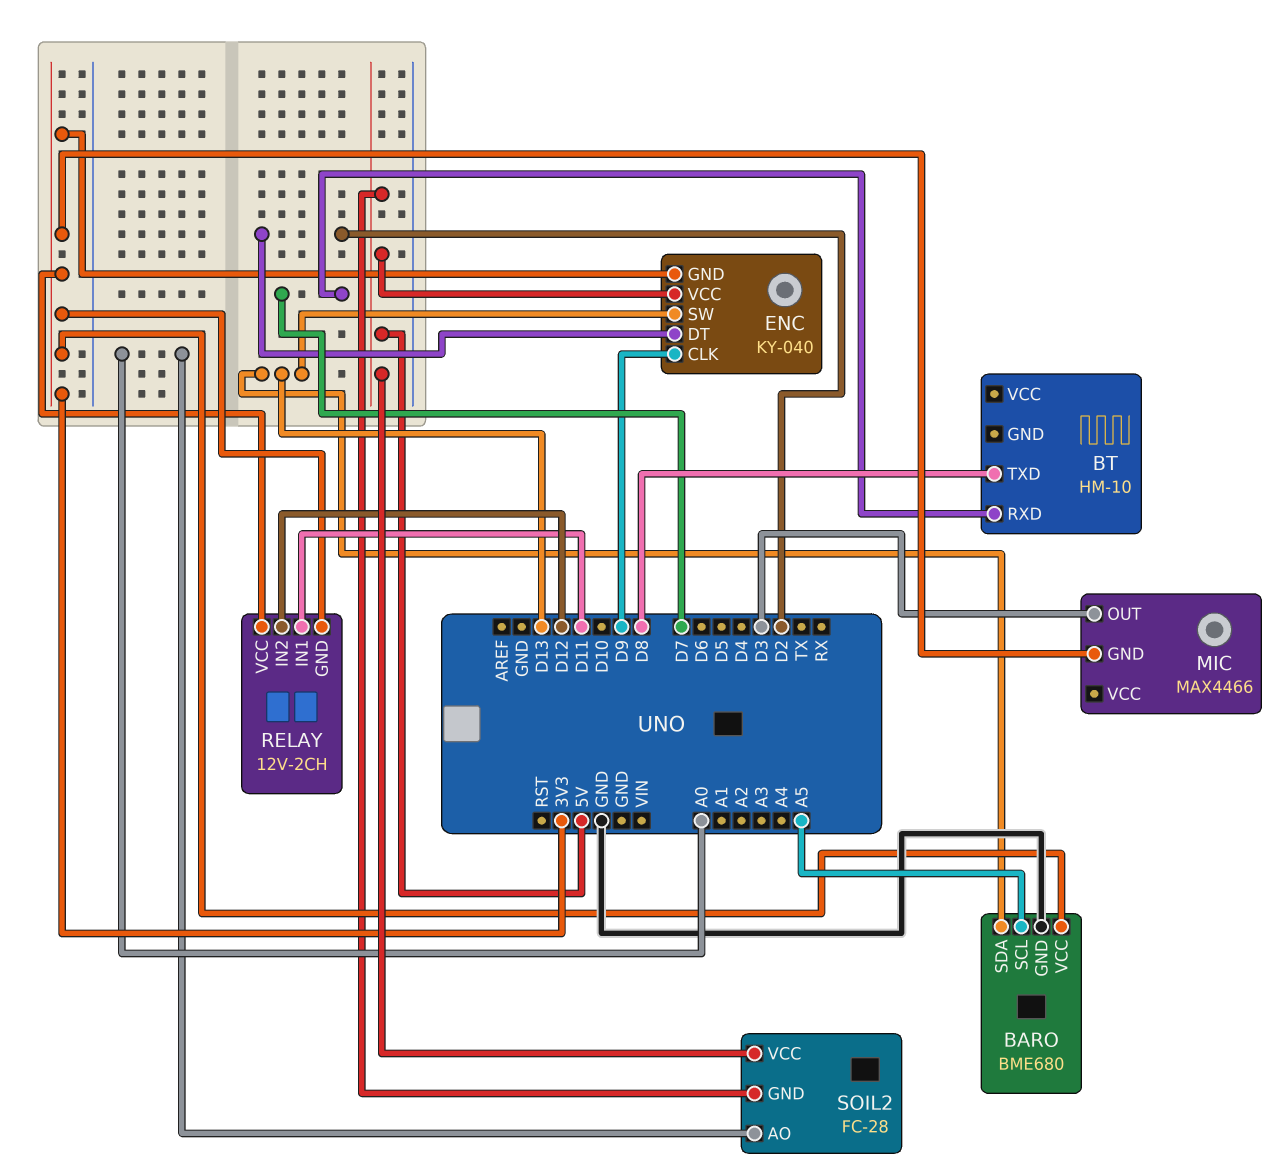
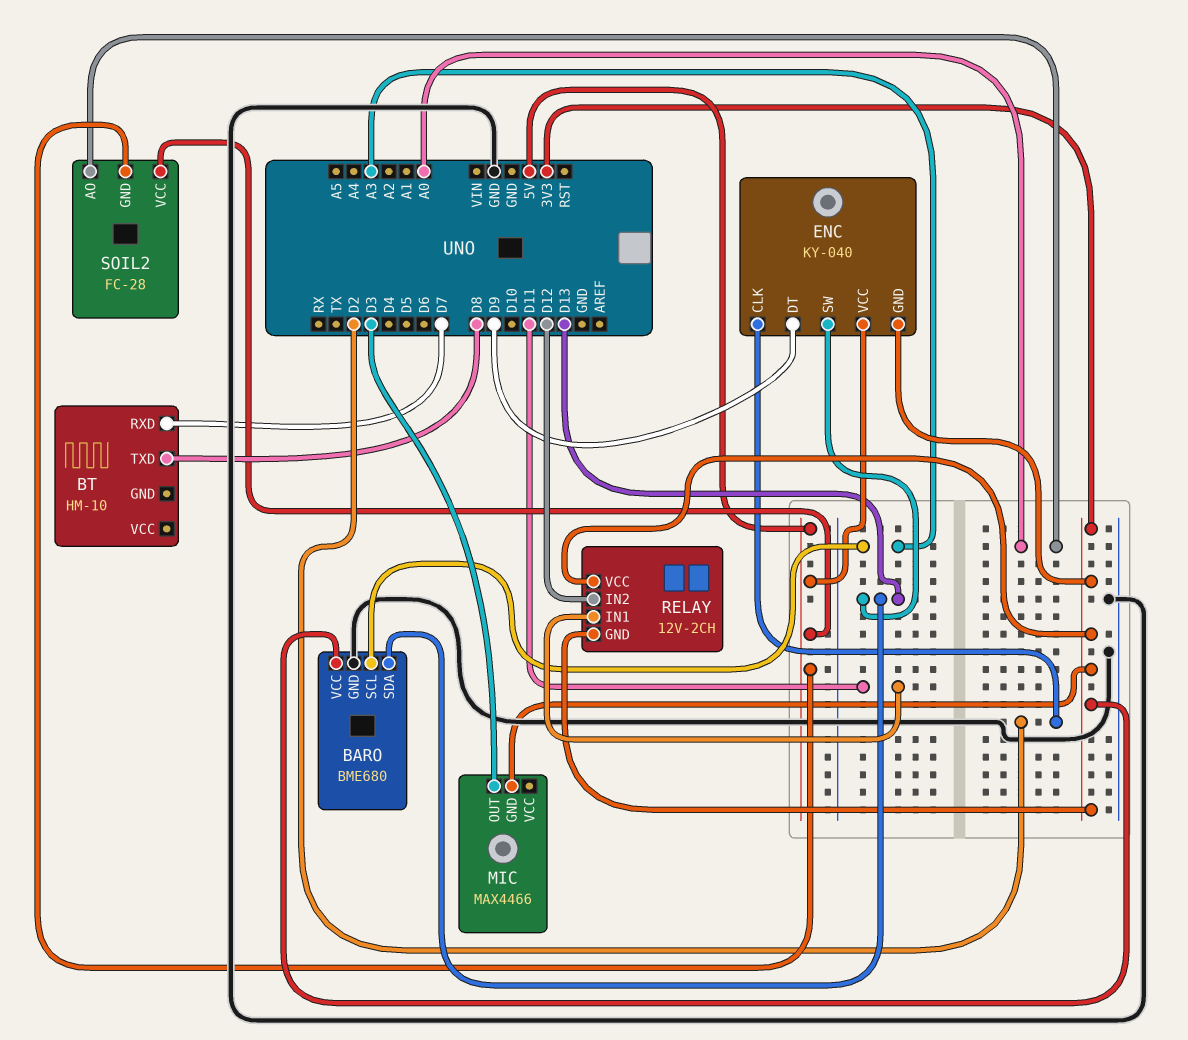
BARO pin SCL: A5 -> A3
ENC pin CLK: D9 -> D2
ENC pin DT: D2 -> D9

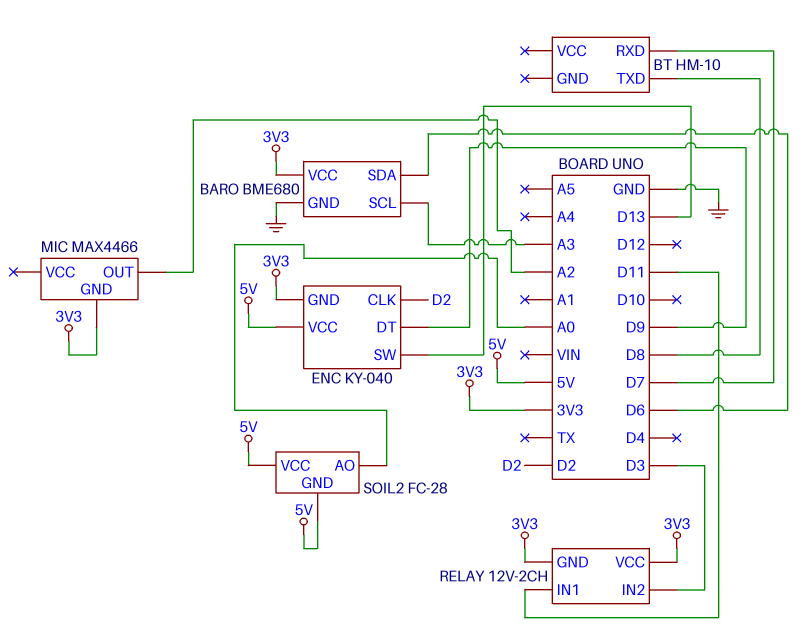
BARO pin SDA: D13 -> D6
MIC pin OUT: D3 -> A2
RELAY pin IN2: D12 -> D3

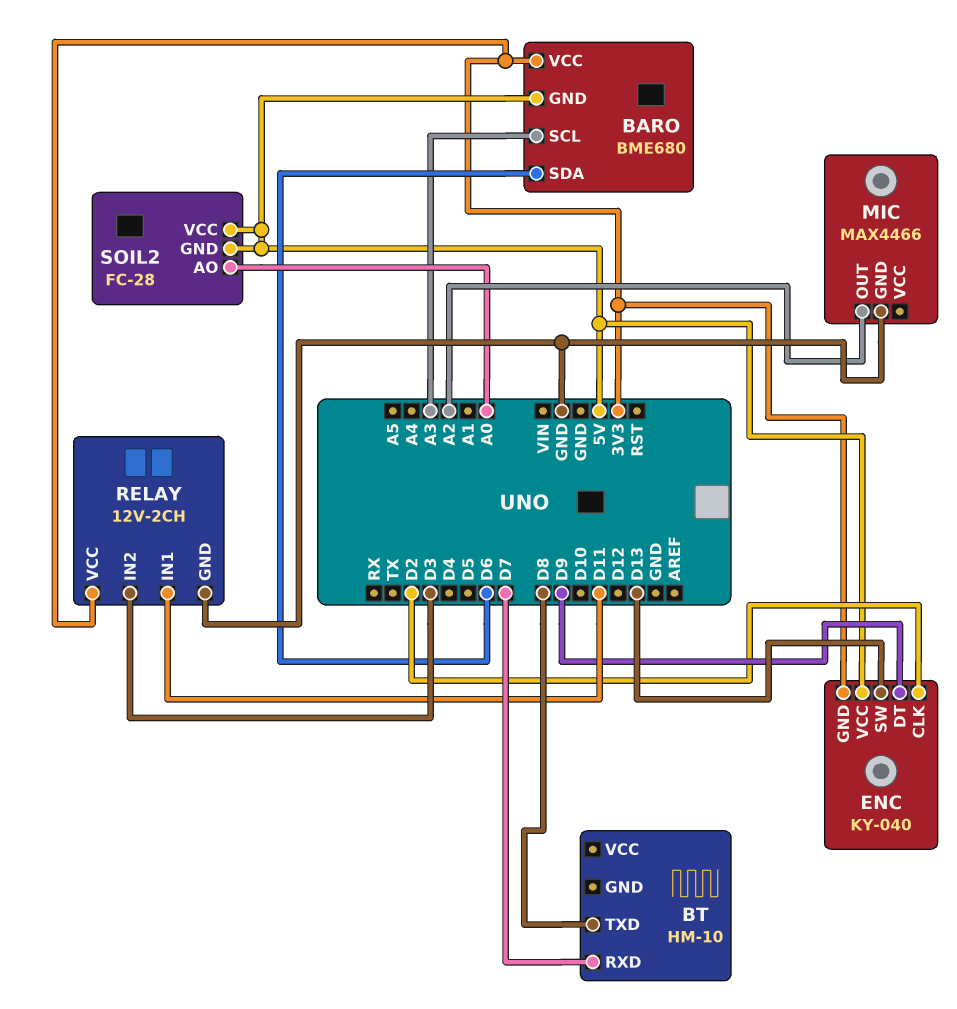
BARO pin GND: GND -> 5V
MIC pin GND: 3V3 -> GND
RELAY pin GND: 3V3 -> GND

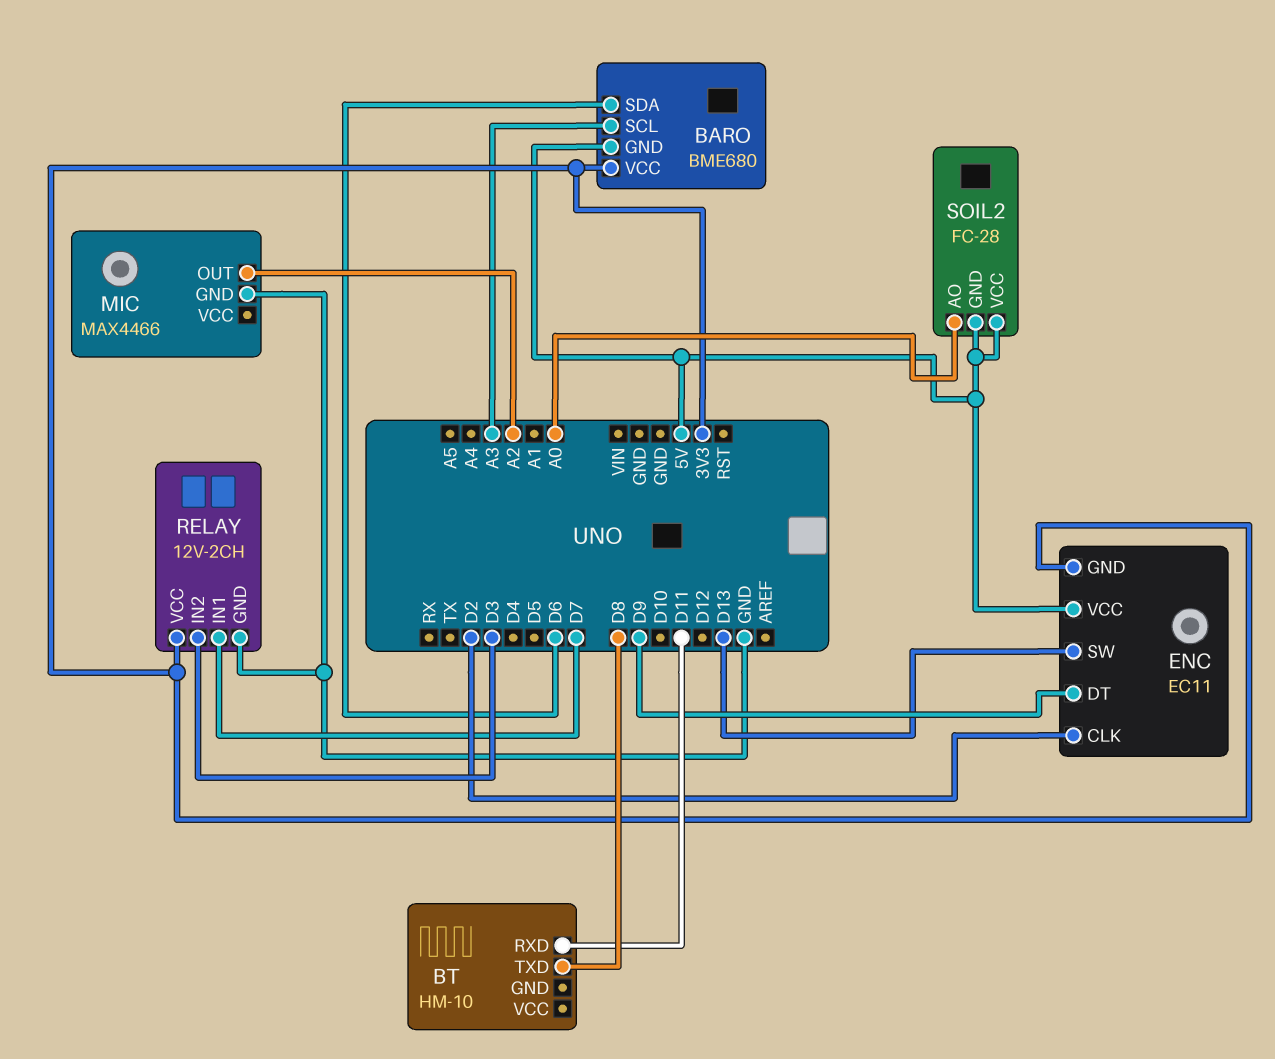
BT pin RXD: D7 -> D11
ENC: KY-040 -> EC11
RELAY pin IN1: D11 -> D7

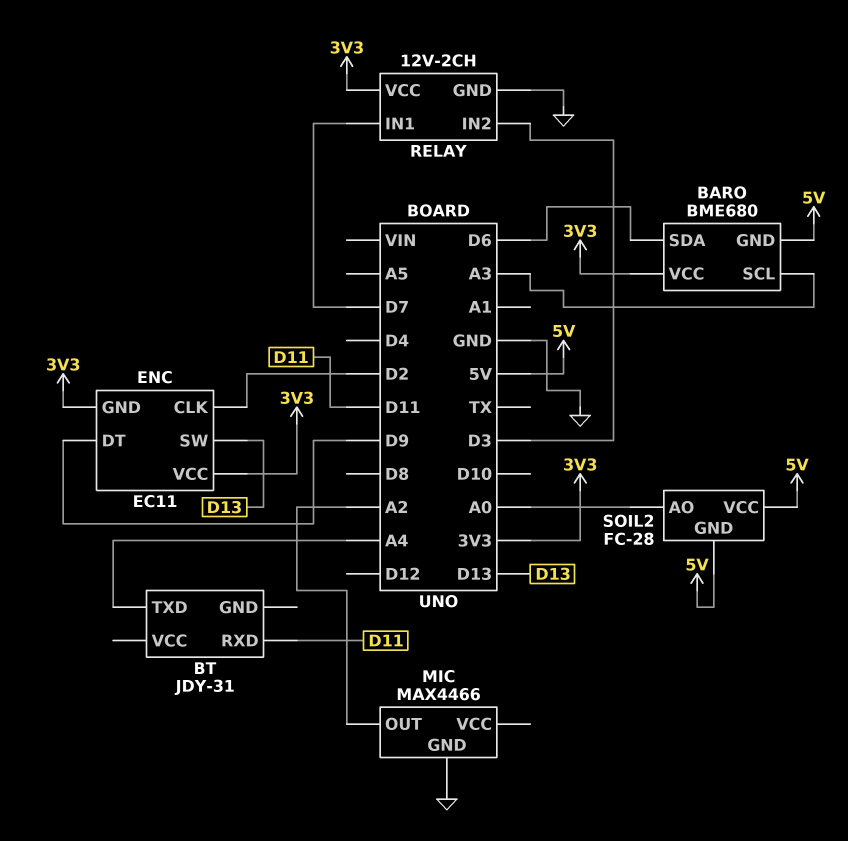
BT: HM-10 -> JDY-31
BT pin TXD: D8 -> A4
ENC pin VCC: 5V -> 3V3

